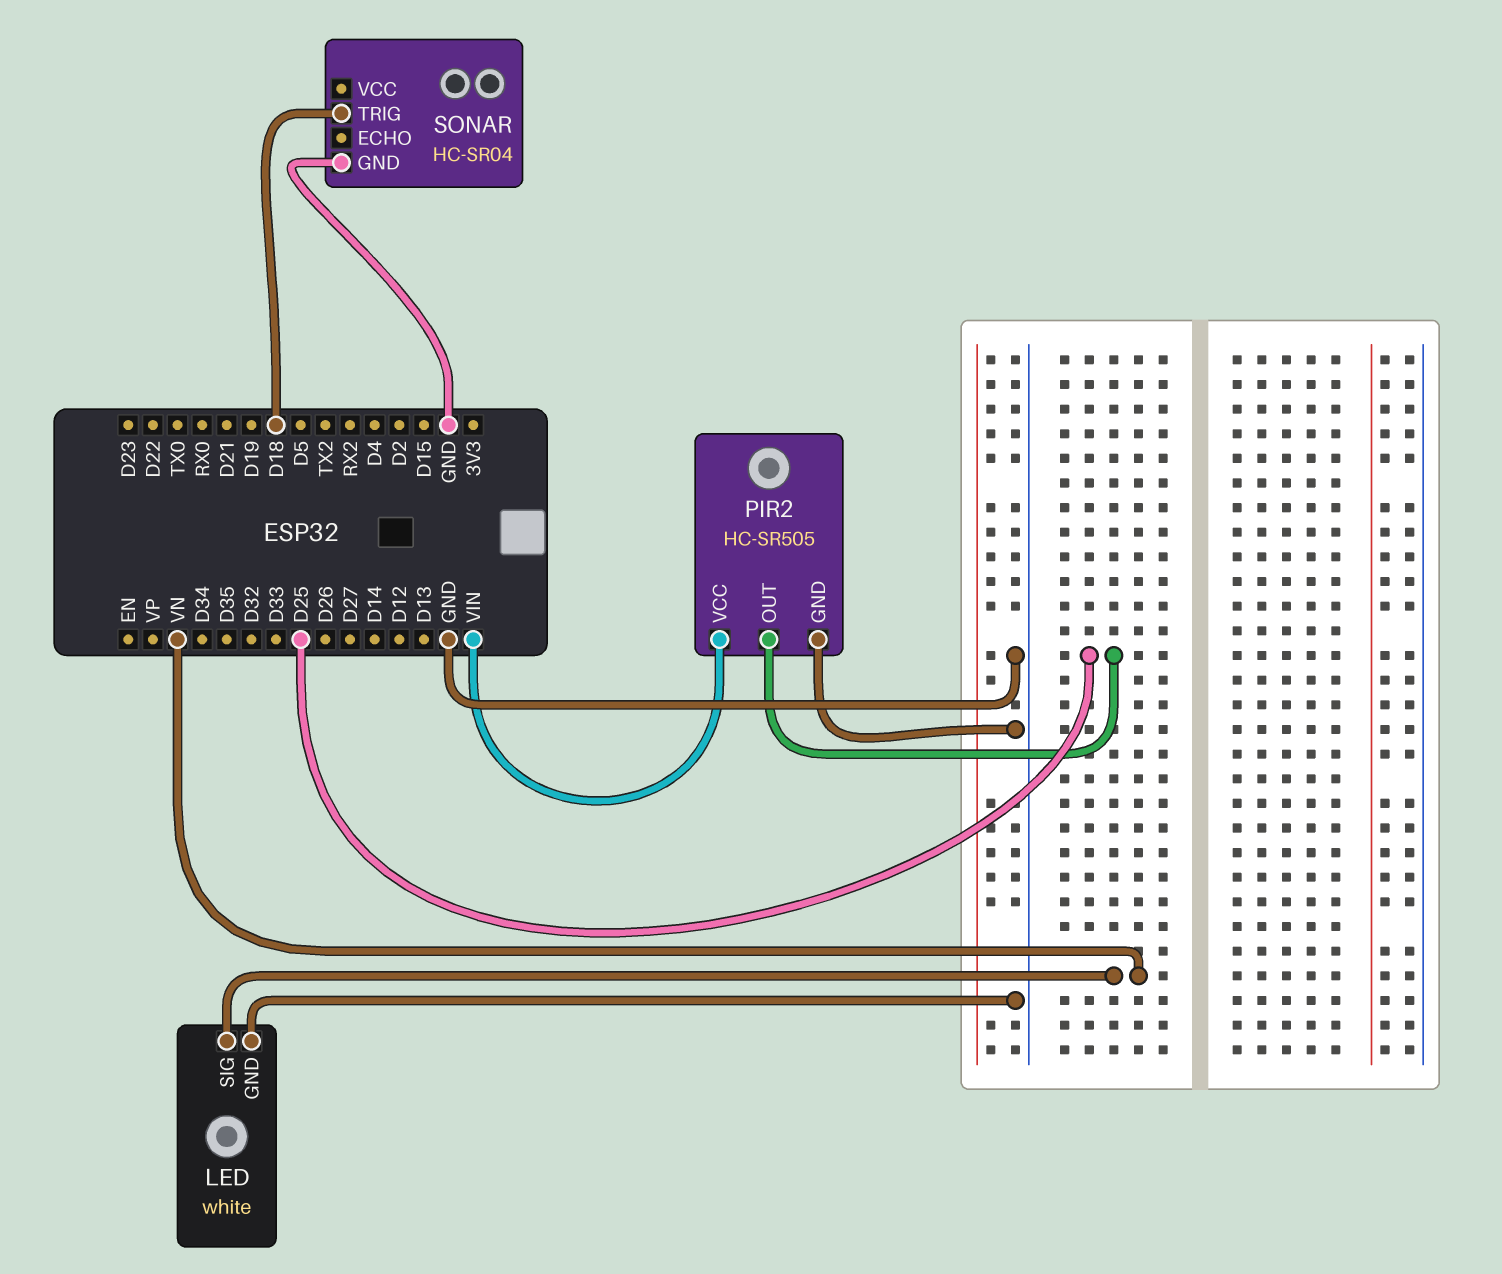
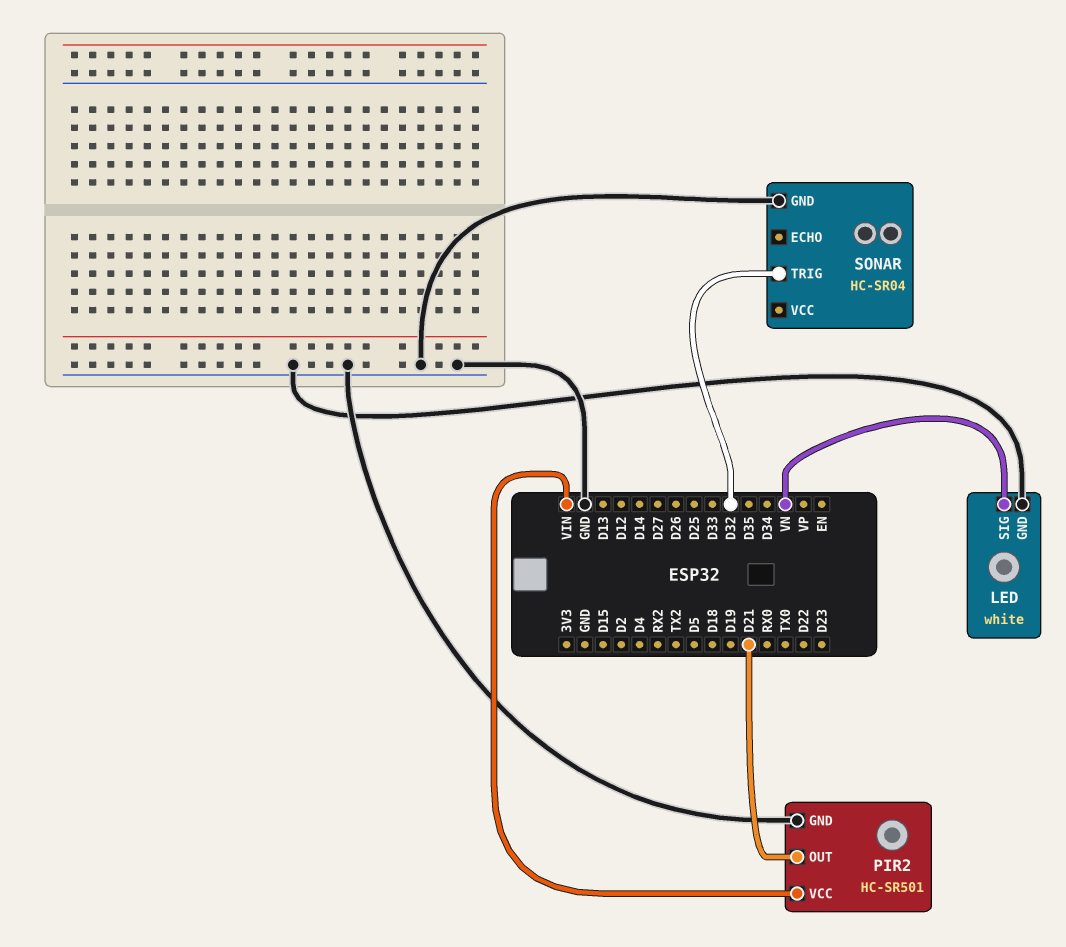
PIR2: HC-SR505 -> HC-SR501
PIR2 pin OUT: D25 -> D21
SONAR pin TRIG: D18 -> D32

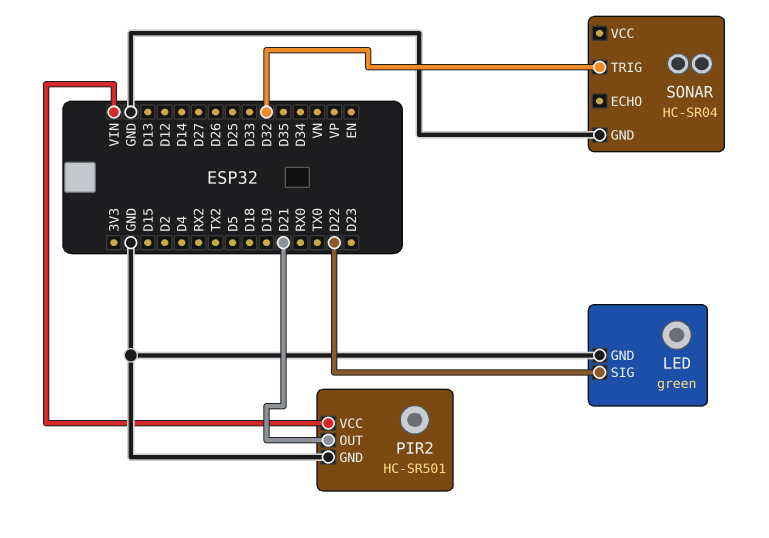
LED: white -> green
LED pin SIG: VN -> D22

